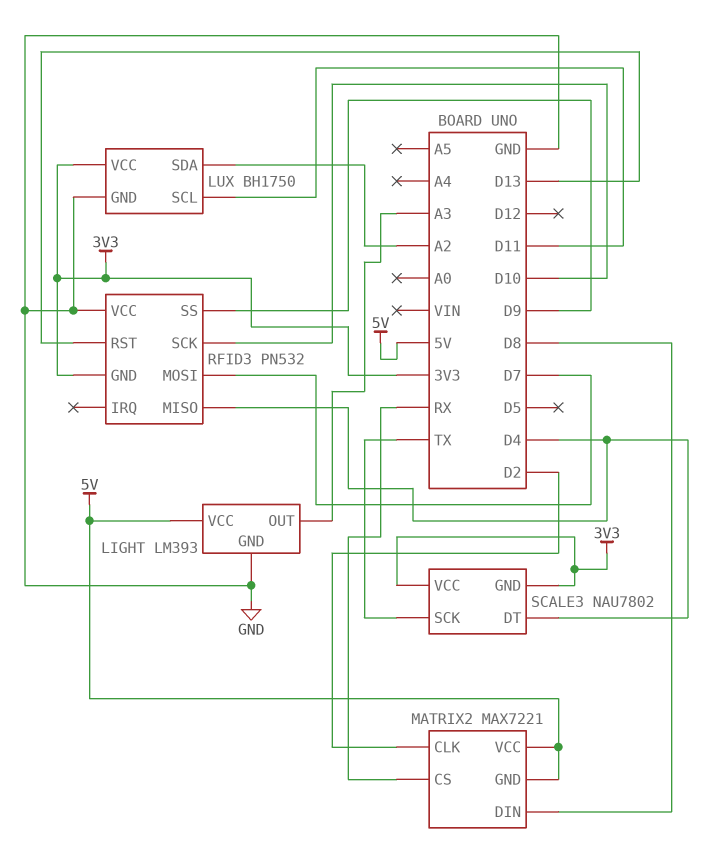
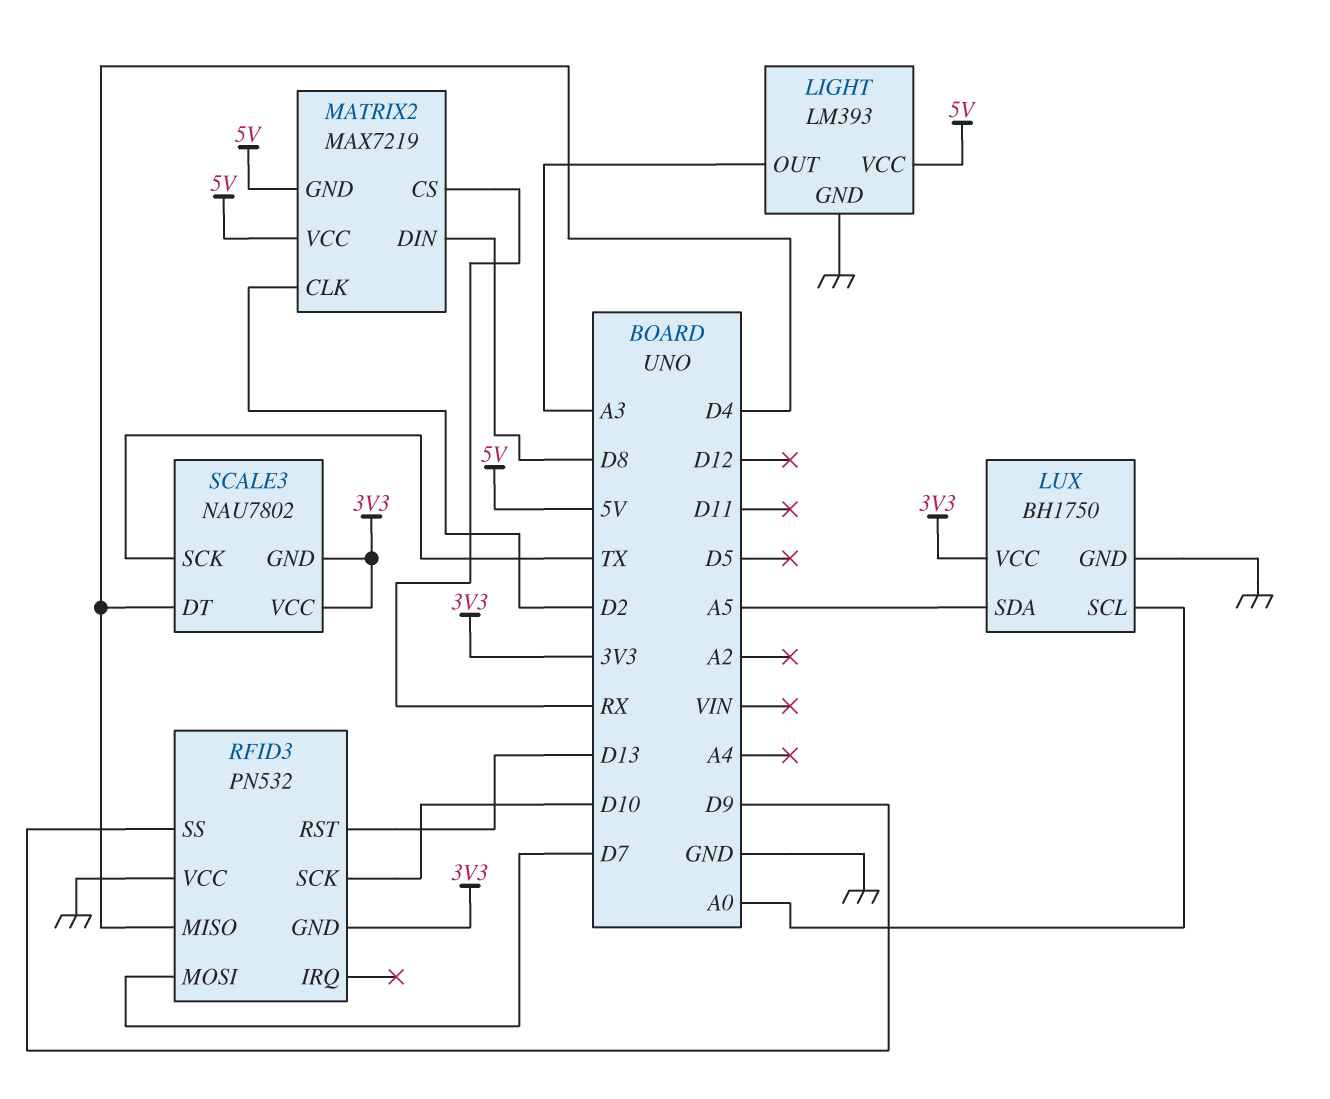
LUX pin SCL: D11 -> A0
LUX pin SDA: A2 -> A5
MATRIX2: MAX7221 -> MAX7219

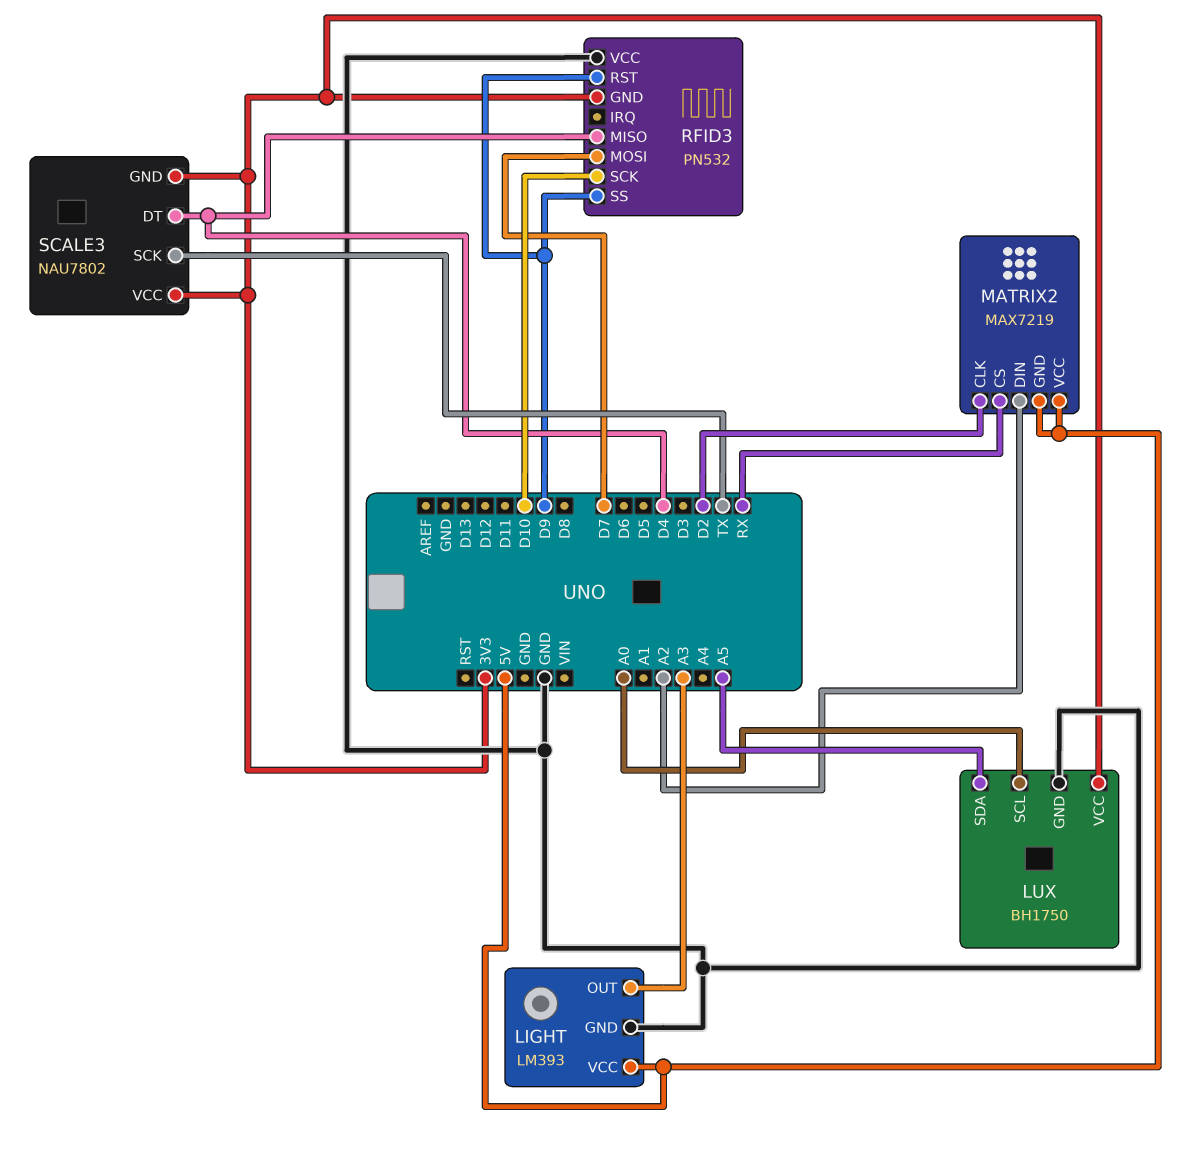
MATRIX2 pin DIN: D8 -> A2
RFID3 pin RST: D13 -> D9

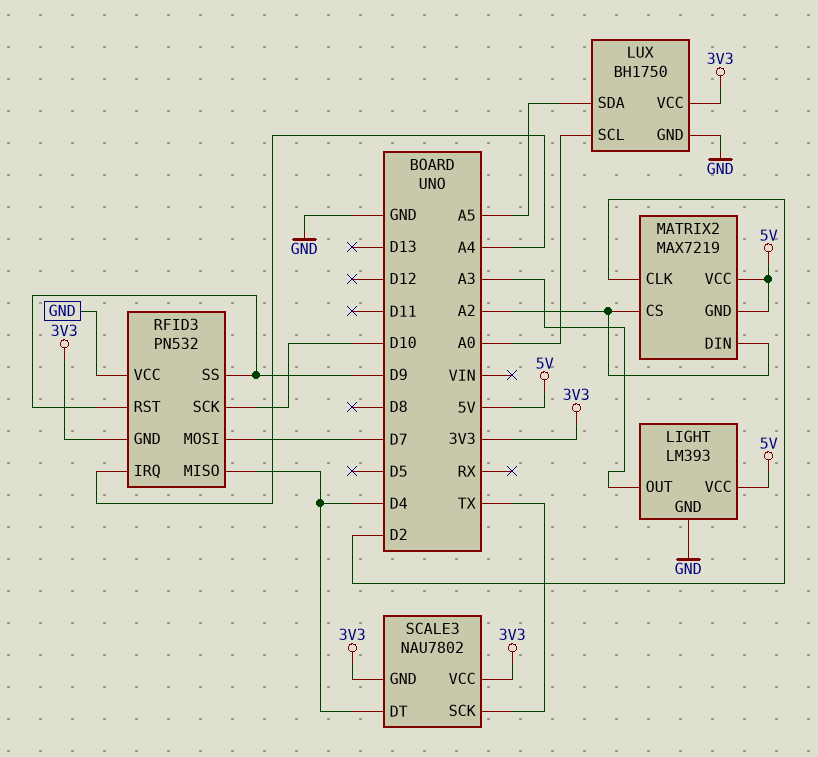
MATRIX2 pin CS: RX -> A2
RFID3 pin IRQ: none -> A4

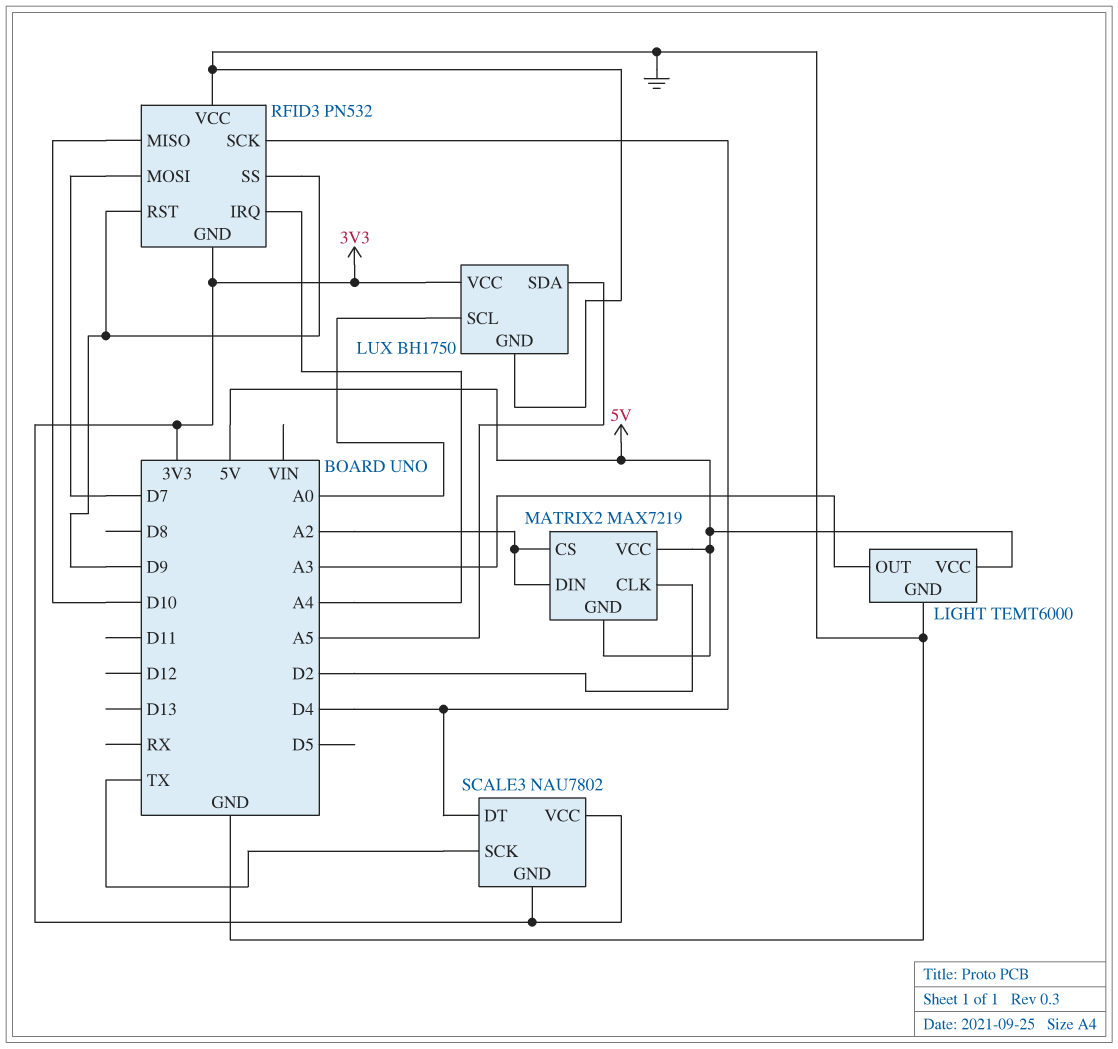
LIGHT: LM393 -> TEMT6000
RFID3 pin MISO: D4 -> D10
RFID3 pin SCK: D10 -> D4

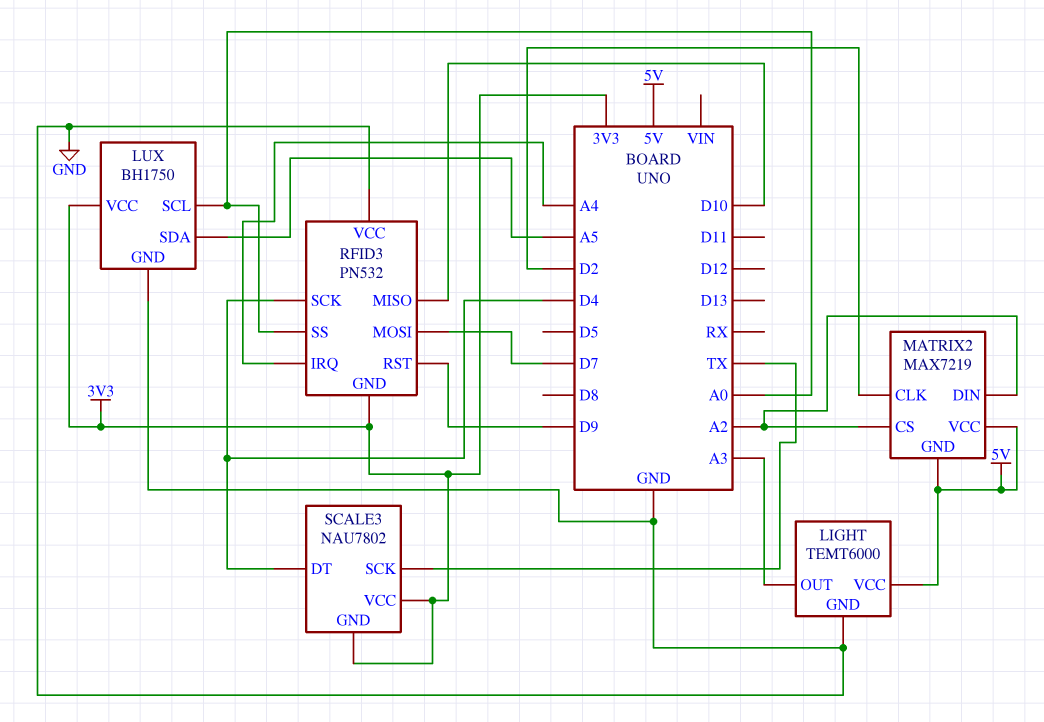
RFID3 pin SS: D9 -> A0

